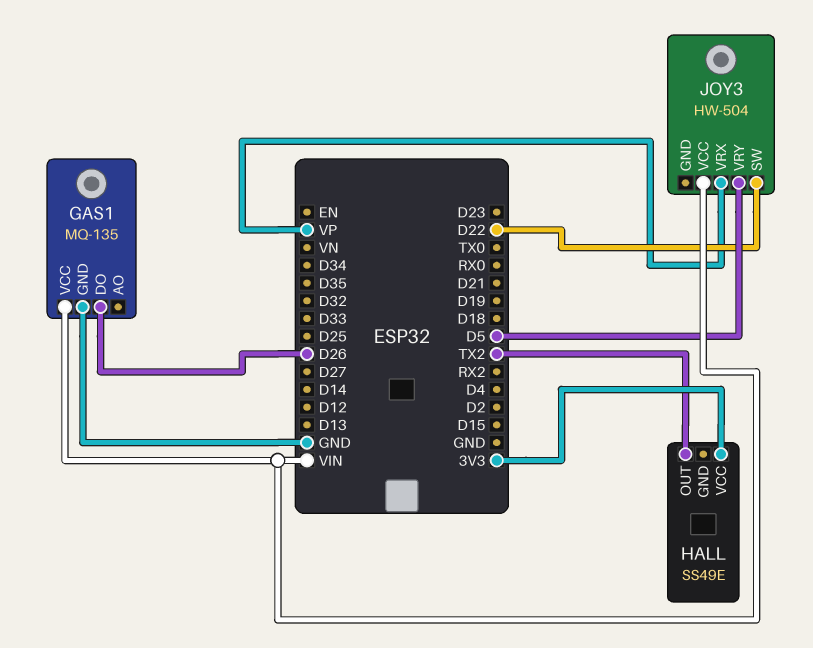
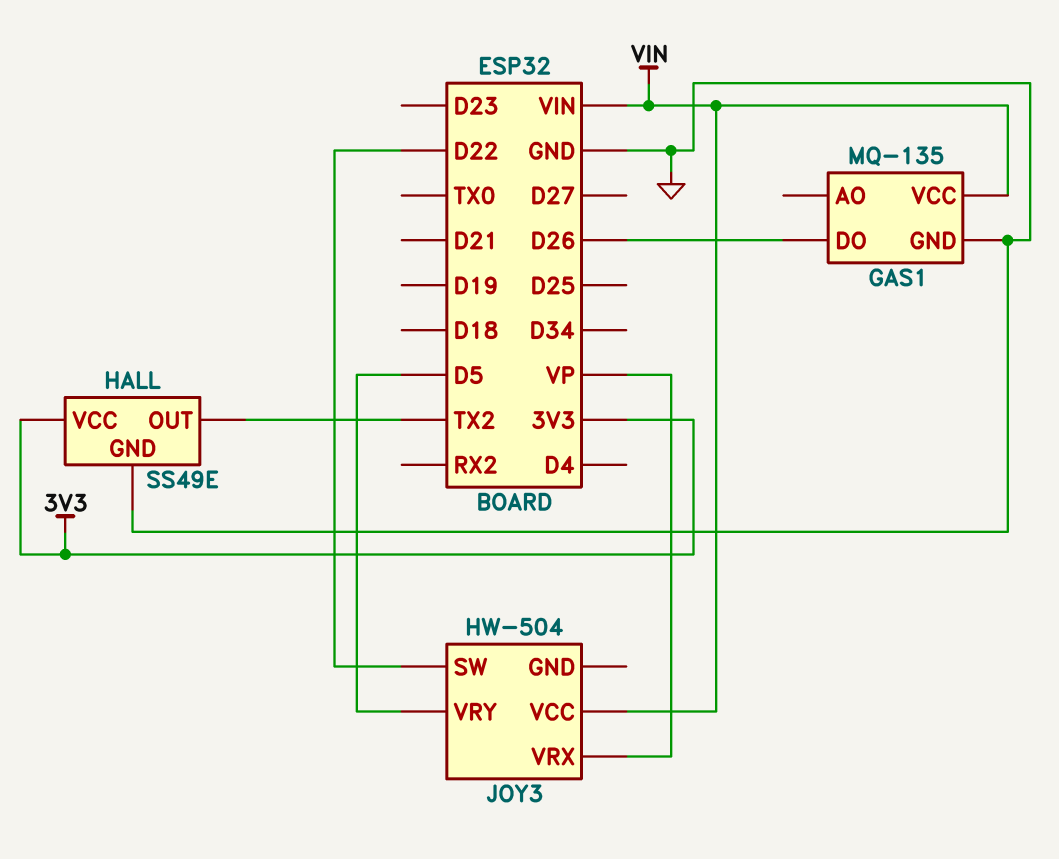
HALL pin GND: none -> GND

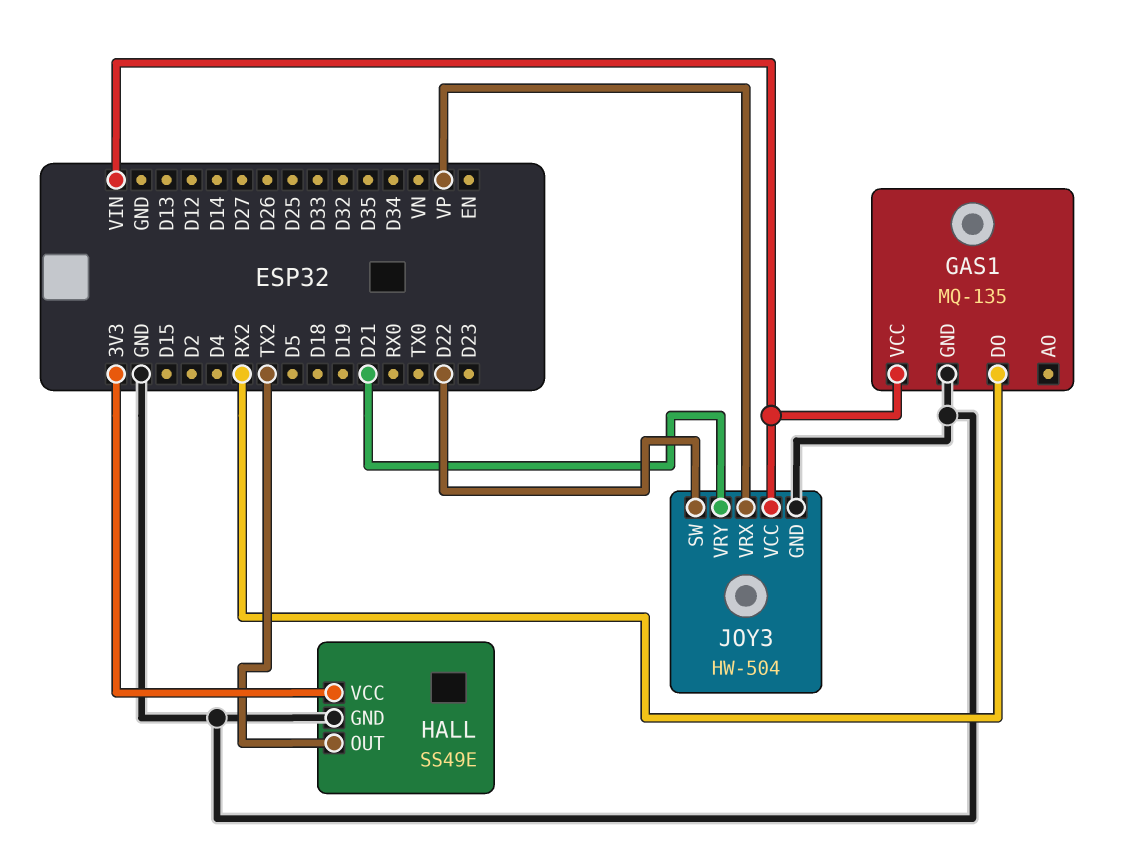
GAS1 pin DO: D26 -> RX2
JOY3 pin GND: none -> GND
JOY3 pin VRY: D5 -> D21

